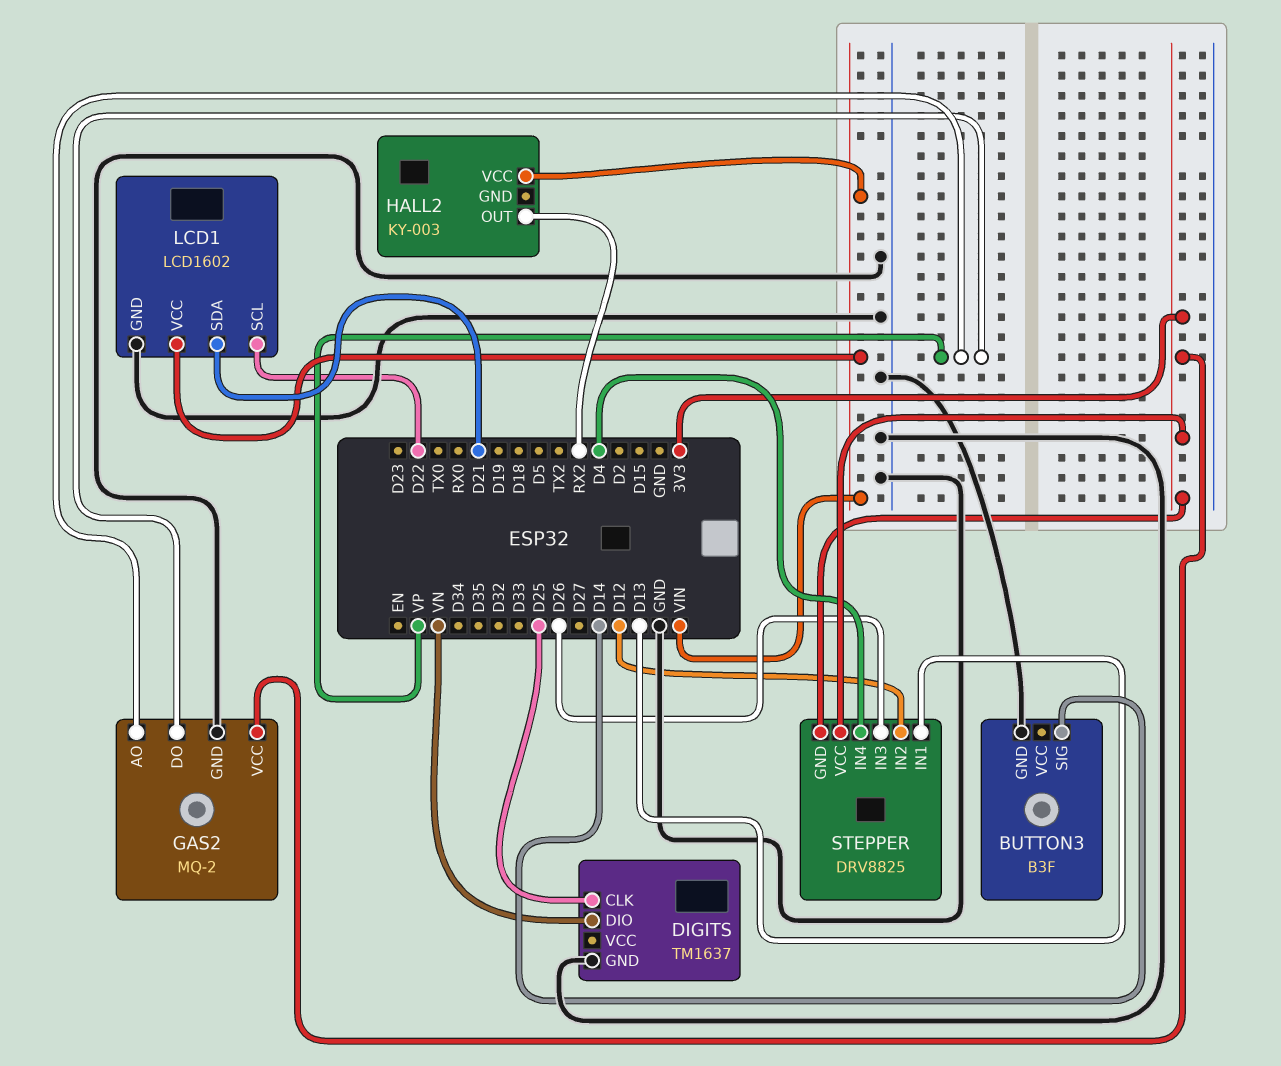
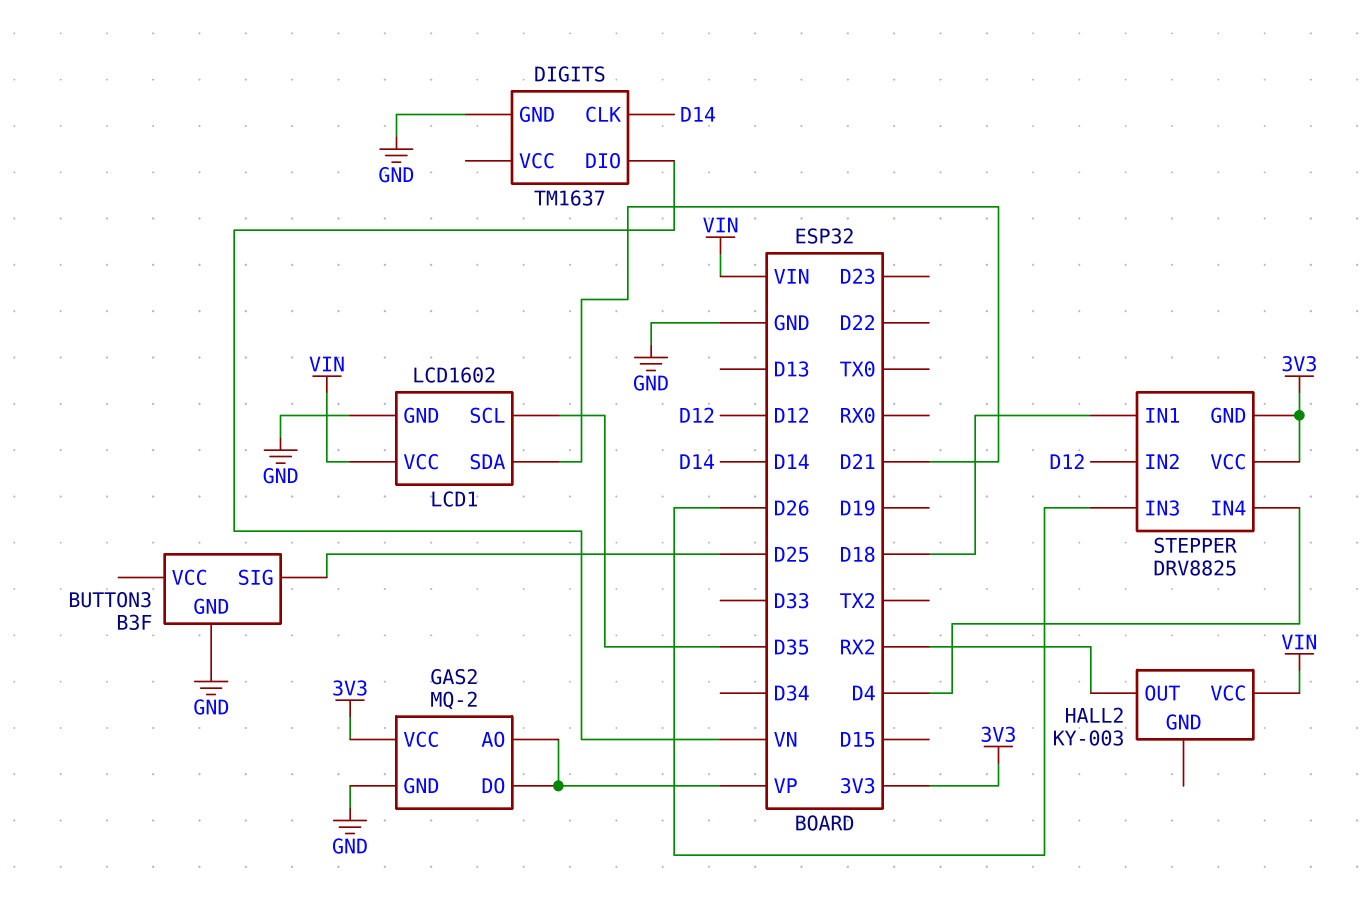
BUTTON3 pin SIG: D14 -> D25
DIGITS pin CLK: D25 -> D14
LCD1 pin SCL: D22 -> D35
STEPPER pin IN1: D13 -> D18

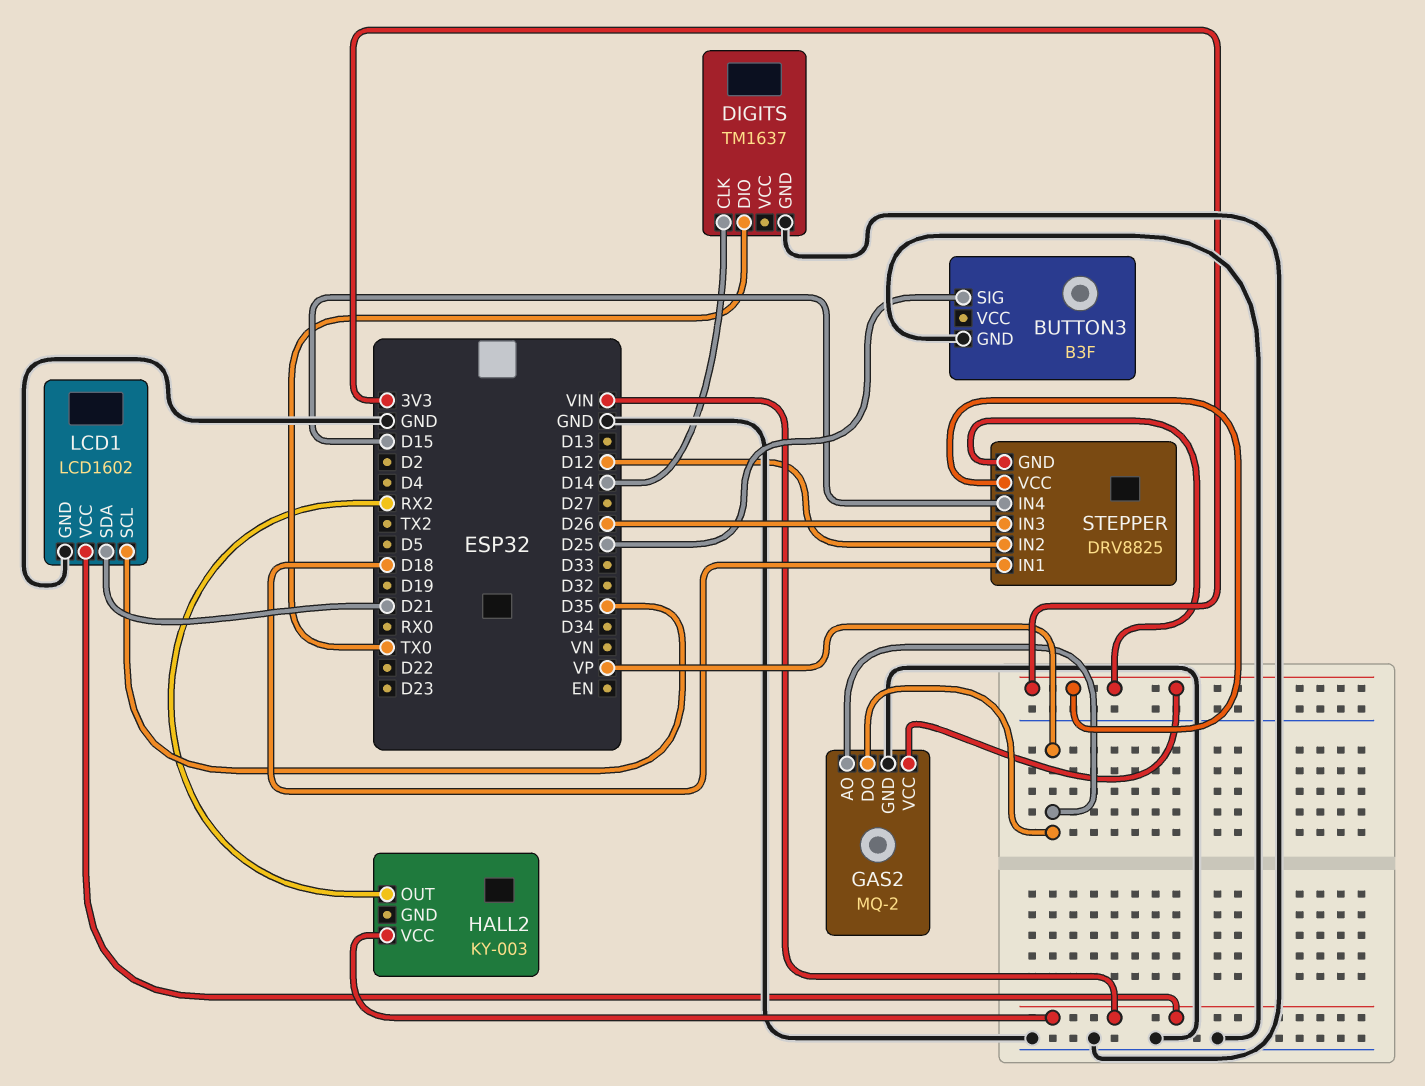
DIGITS pin DIO: VN -> TX0
STEPPER pin IN4: D4 -> D15

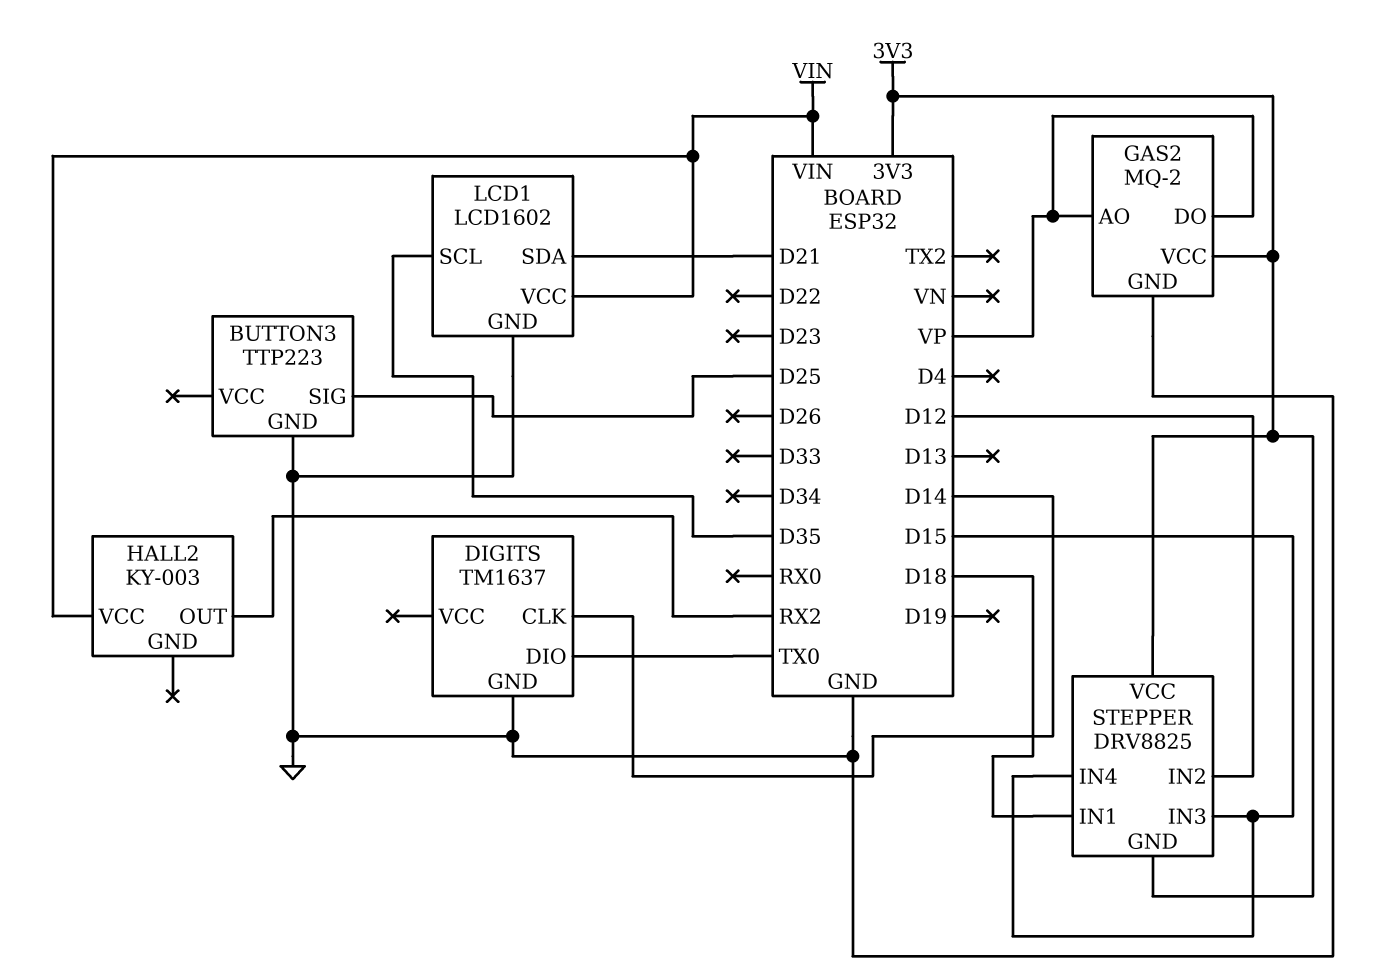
BUTTON3: B3F -> TTP223
STEPPER pin IN3: D26 -> D15

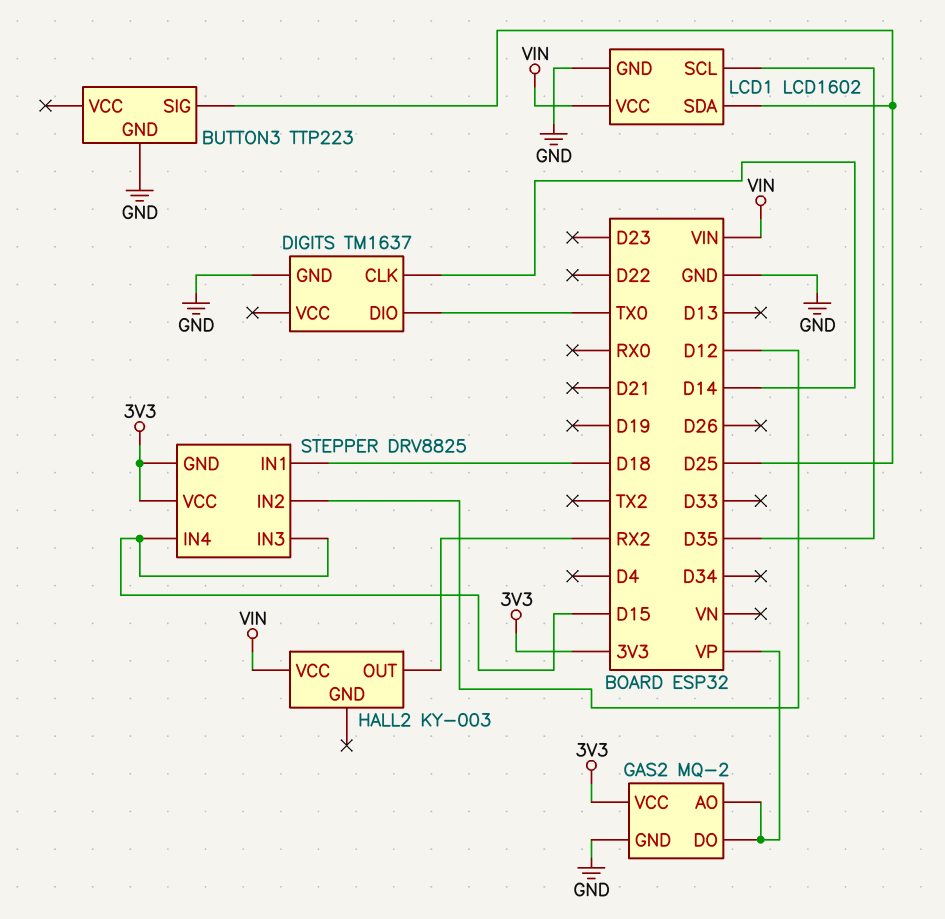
LCD1 pin SDA: D21 -> D25

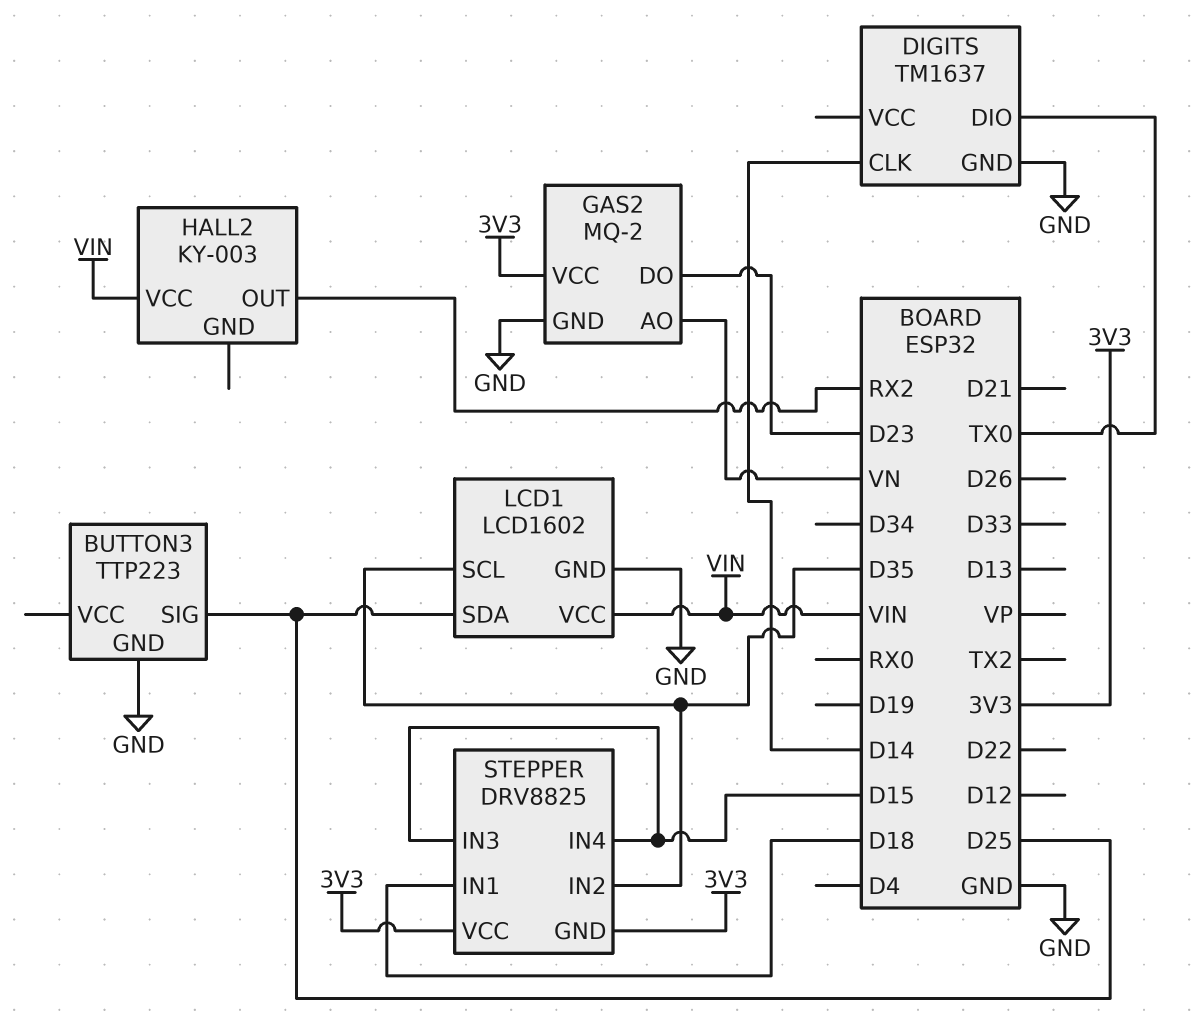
GAS2 pin AO: VP -> VN
GAS2 pin DO: VP -> D23
STEPPER pin IN2: D12 -> D35

